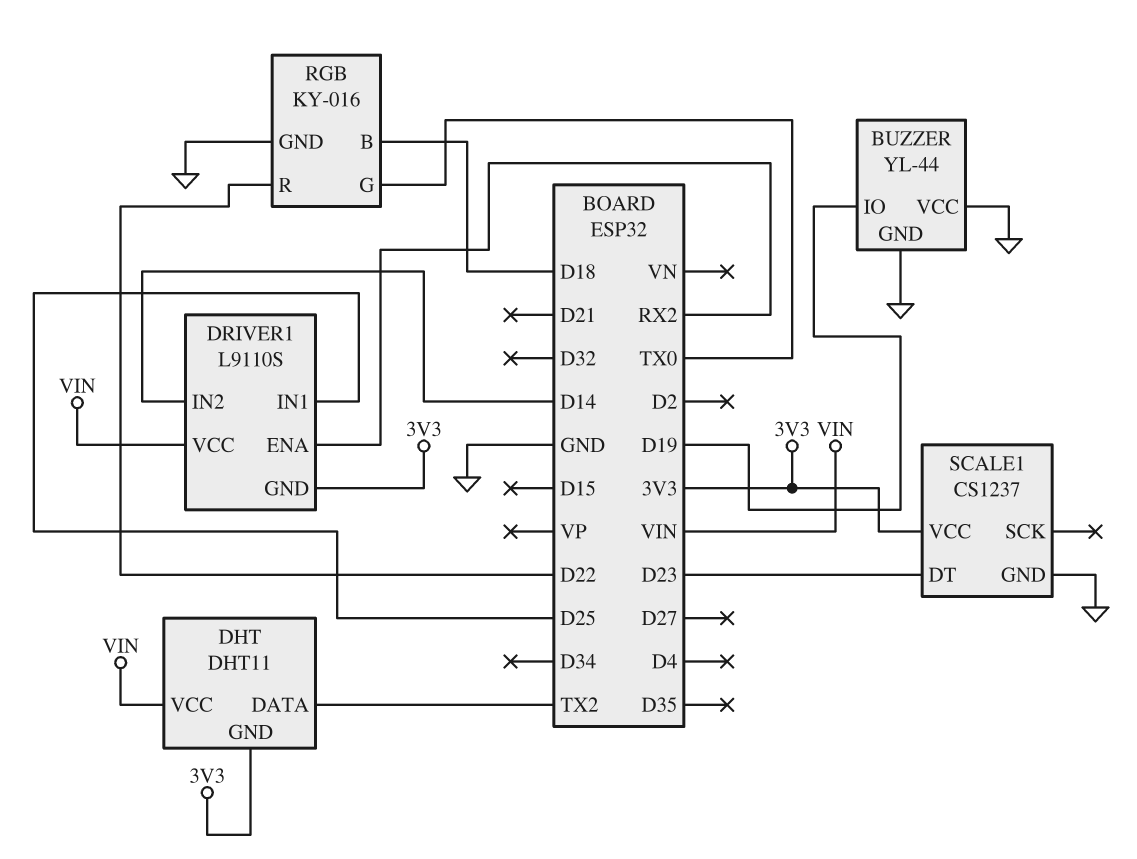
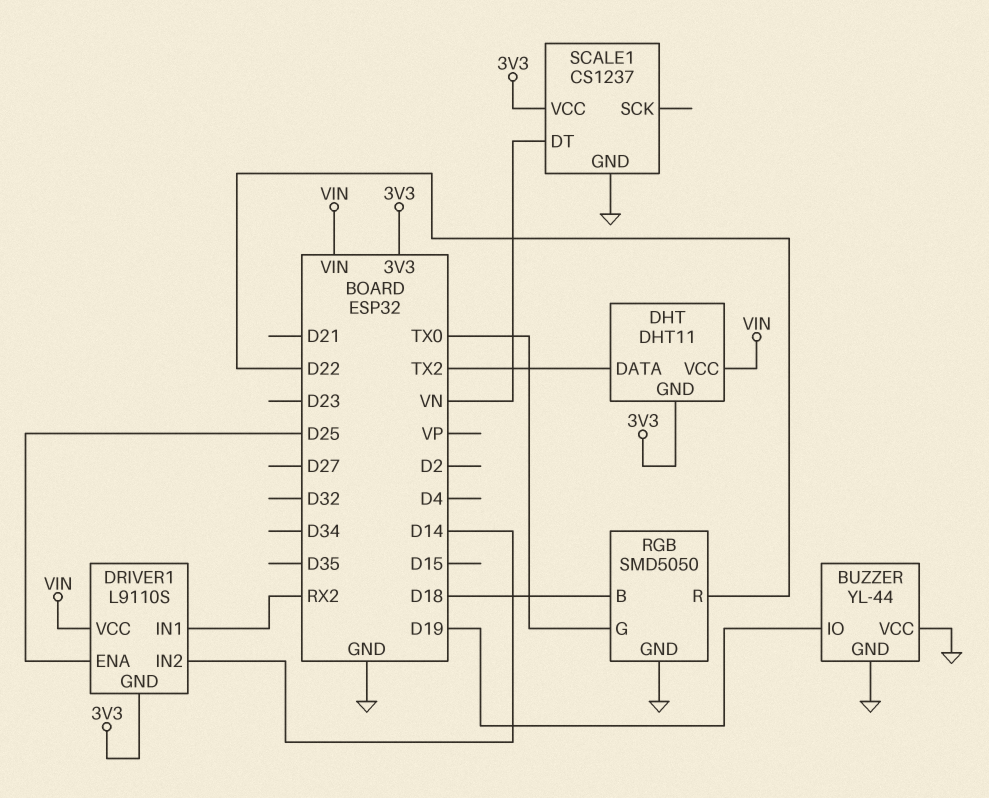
DRIVER1 pin ENA: RX2 -> D25
DRIVER1 pin IN1: D25 -> RX2
RGB: KY-016 -> SMD5050
SCALE1 pin DT: D23 -> VN

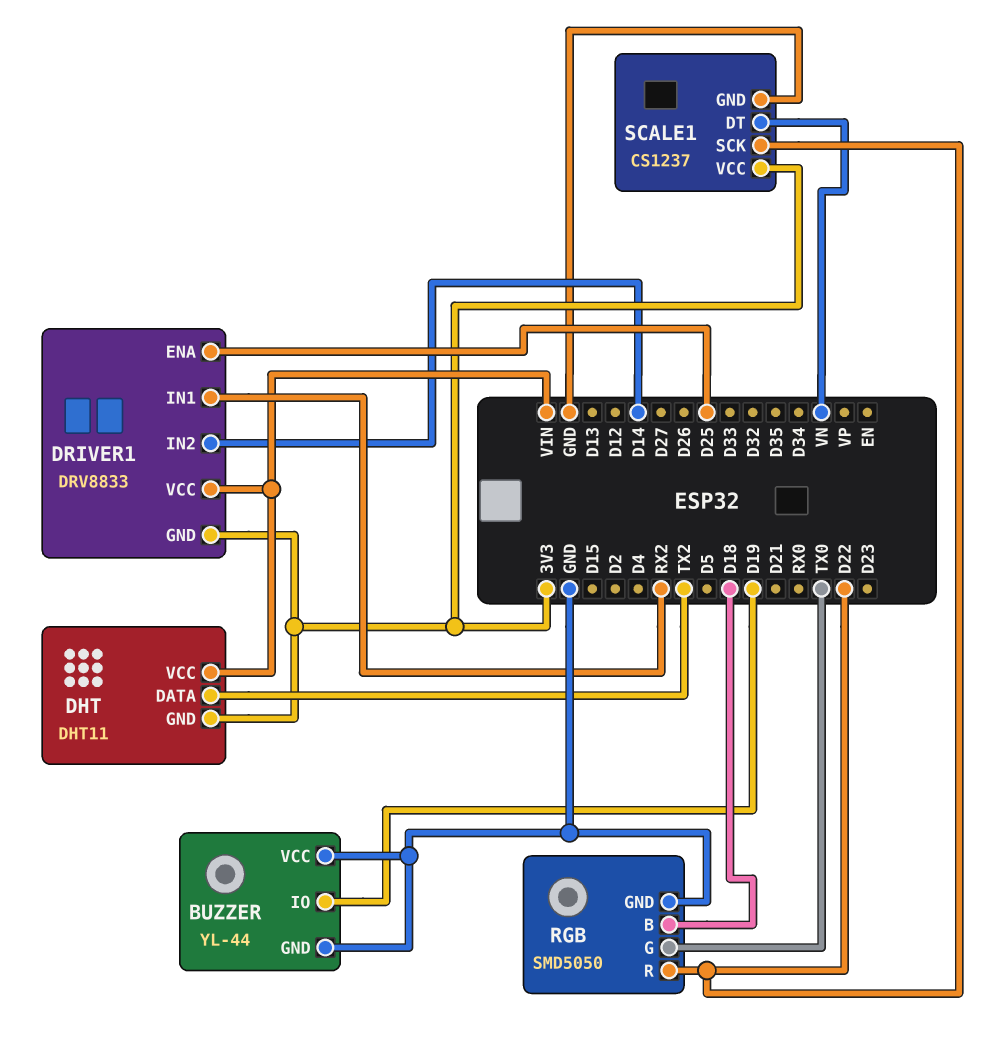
DRIVER1: L9110S -> DRV8833
SCALE1 pin SCK: none -> D22

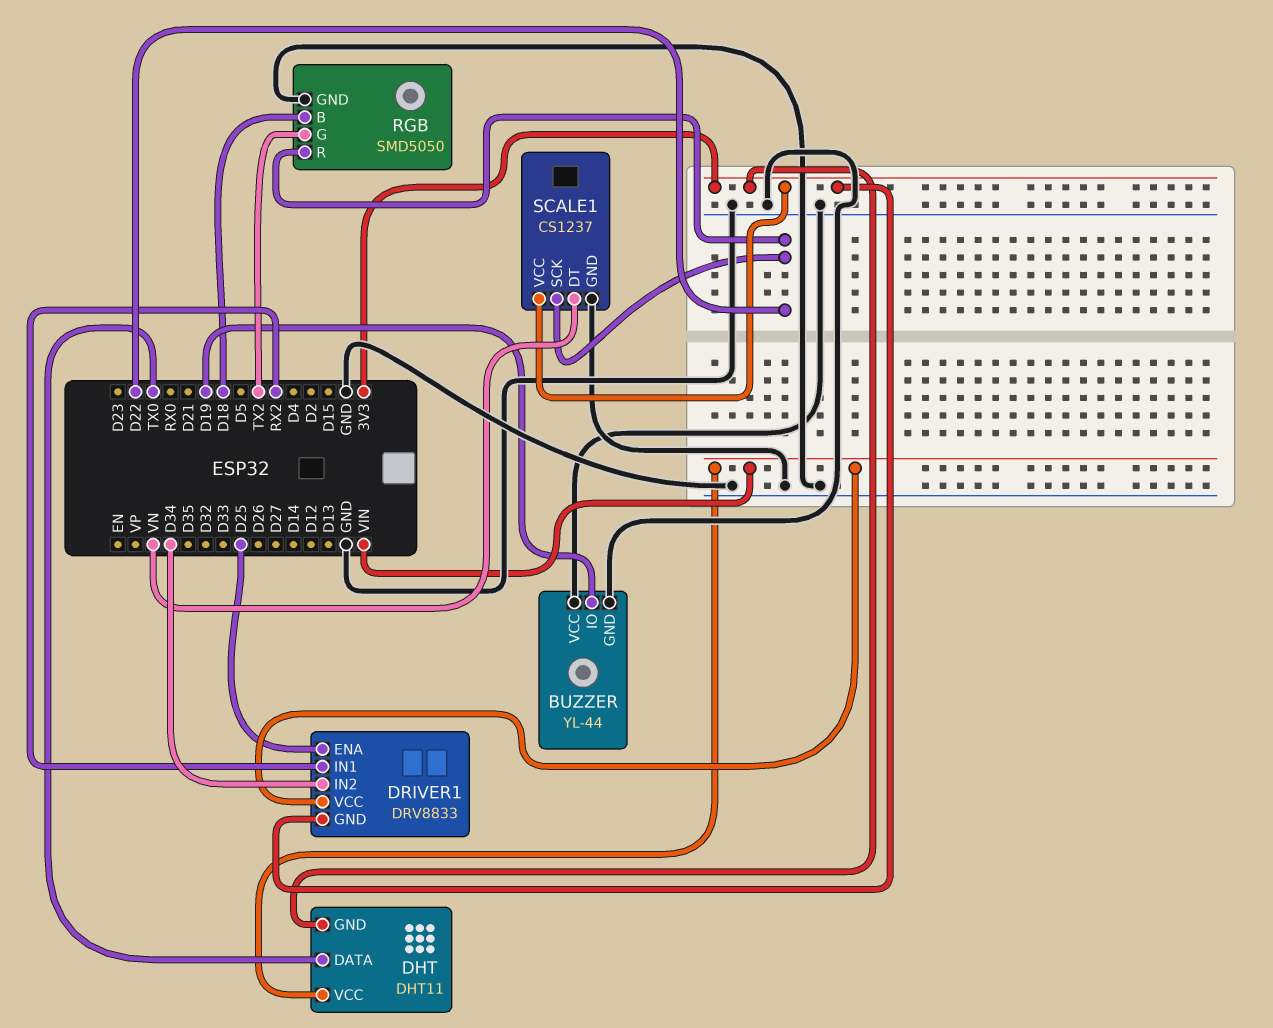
DHT pin DATA: TX2 -> TX0
DRIVER1 pin IN2: D14 -> D34
RGB pin G: TX0 -> TX2

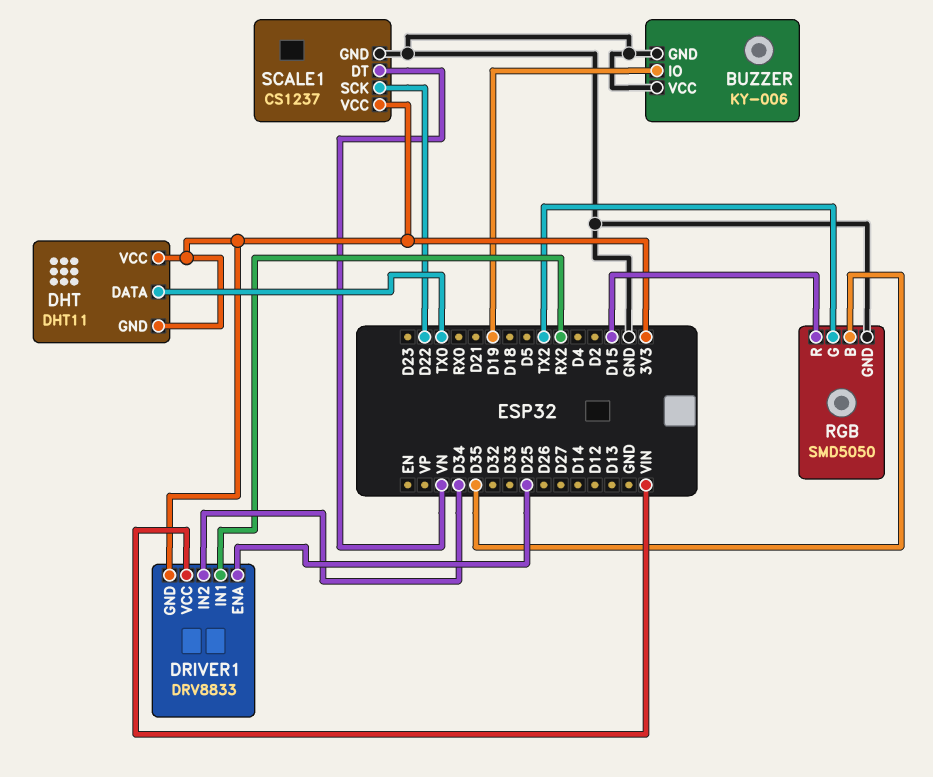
BUZZER: YL-44 -> KY-006
DHT pin VCC: VIN -> 3V3
RGB pin B: D18 -> D35
RGB pin R: D22 -> D15

